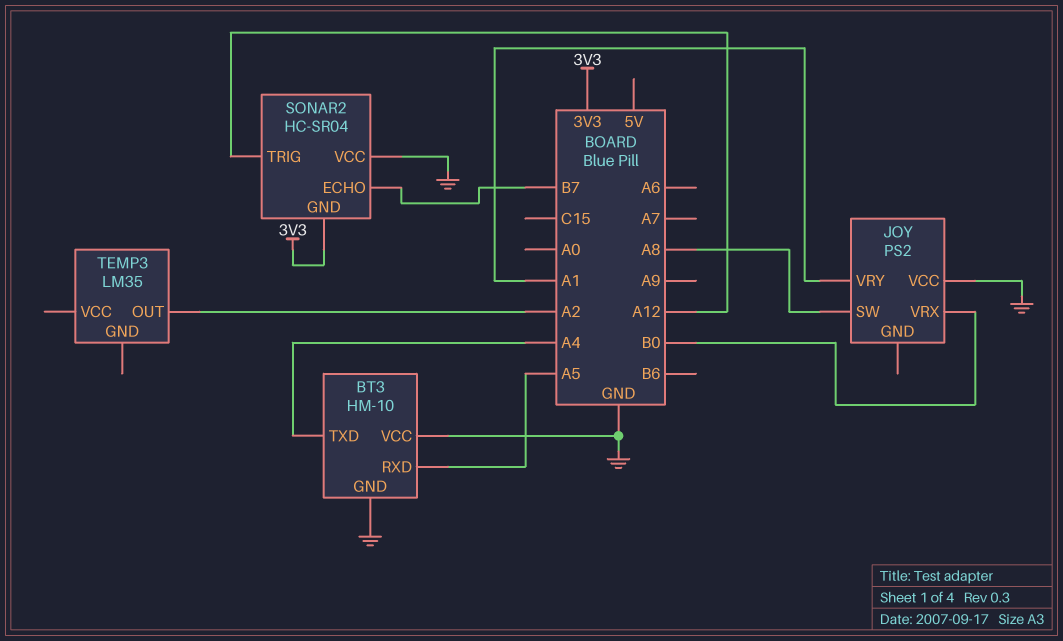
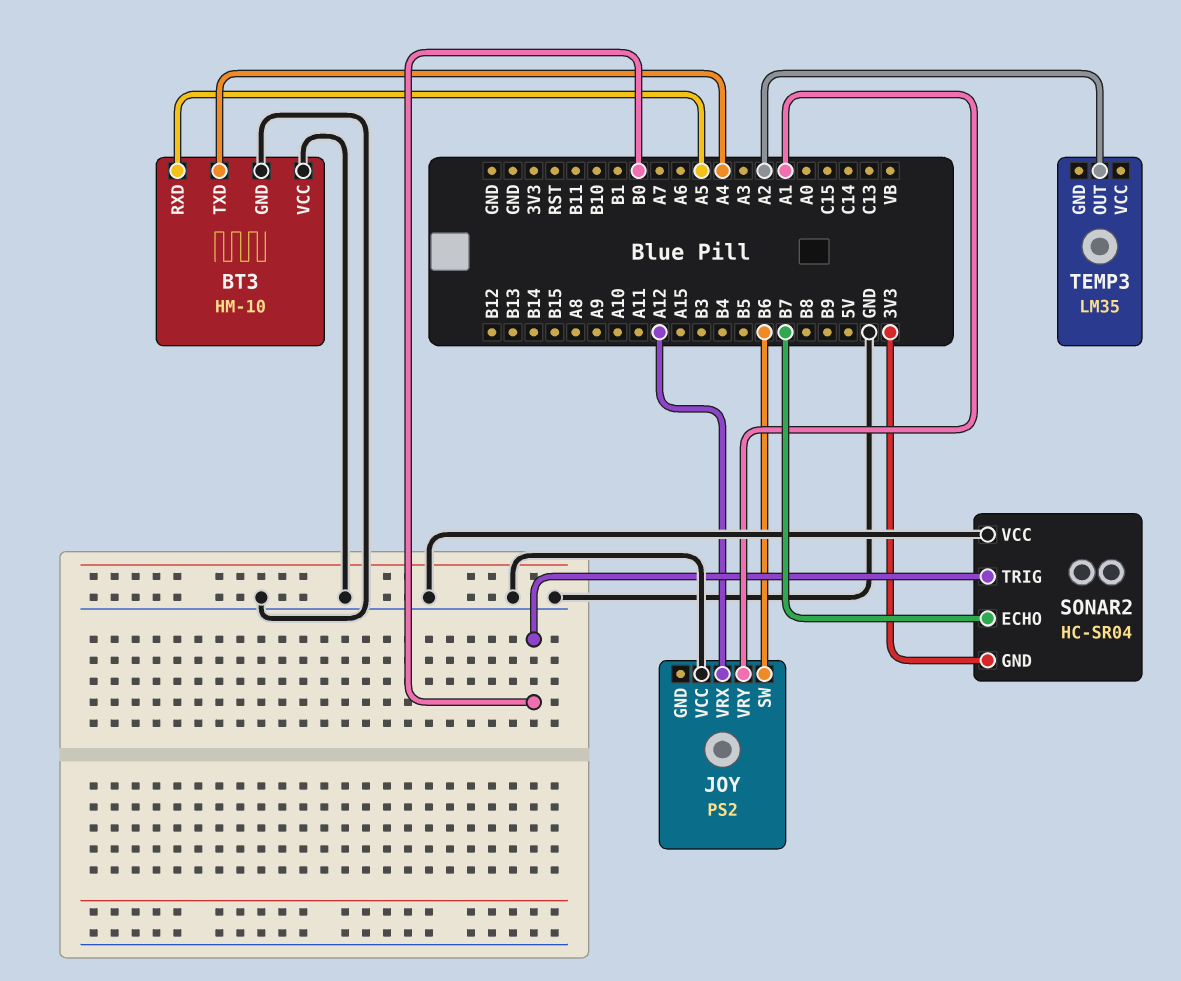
JOY pin SW: A8 -> B6
JOY pin VRX: B0 -> A12
SONAR2 pin TRIG: A12 -> B0

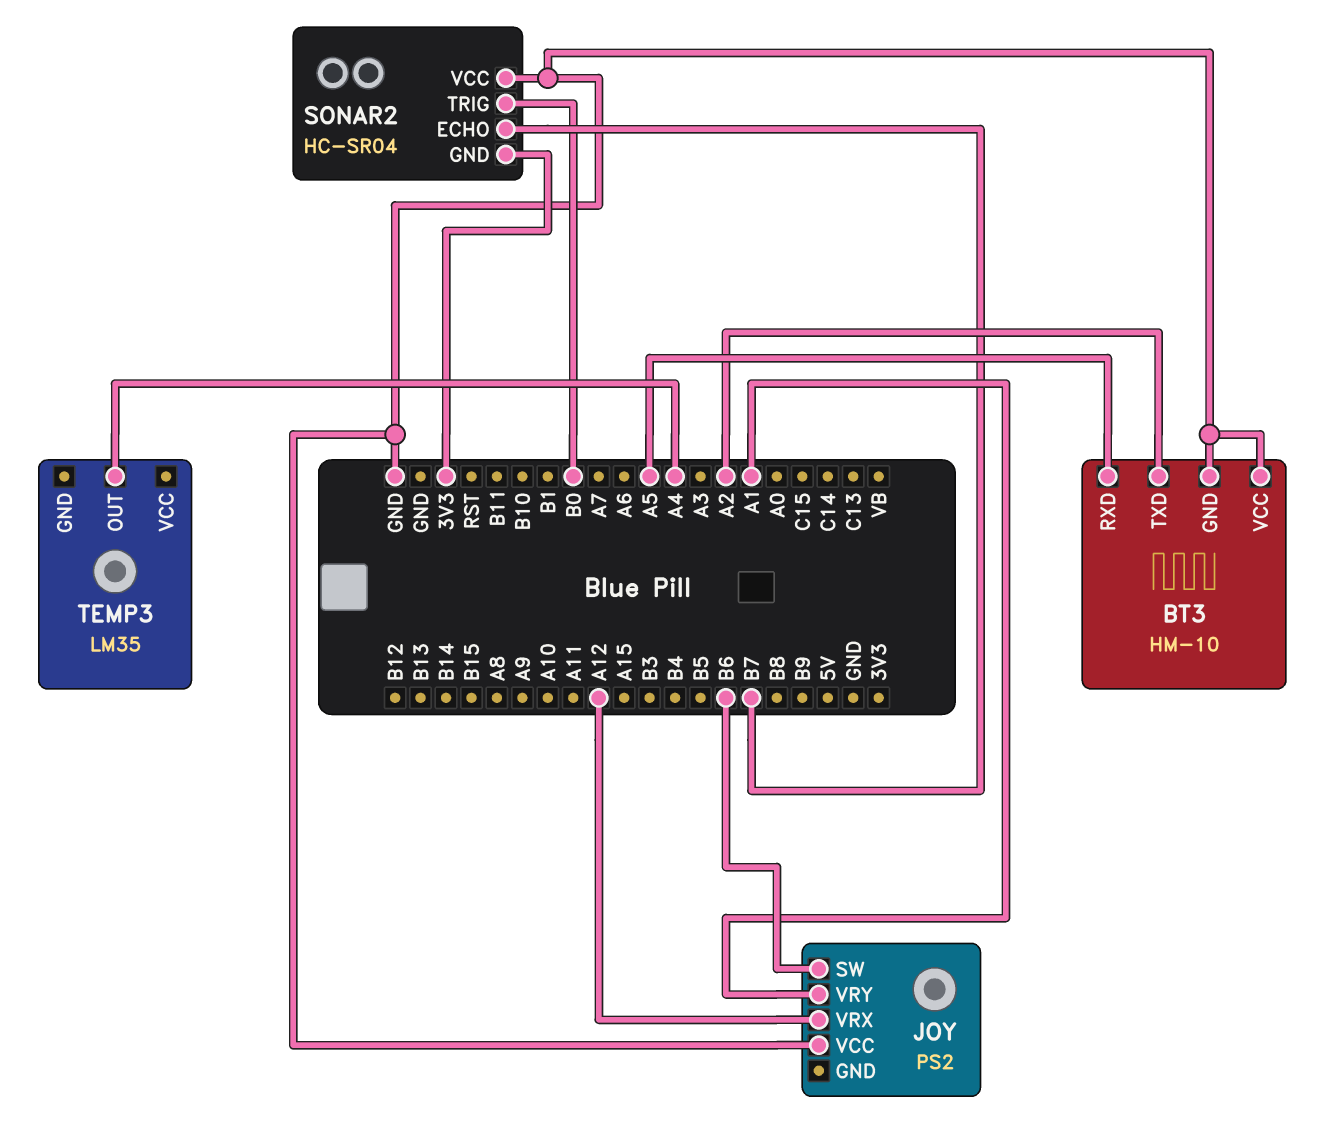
BT3 pin TXD: A4 -> A2
TEMP3 pin OUT: A2 -> A4

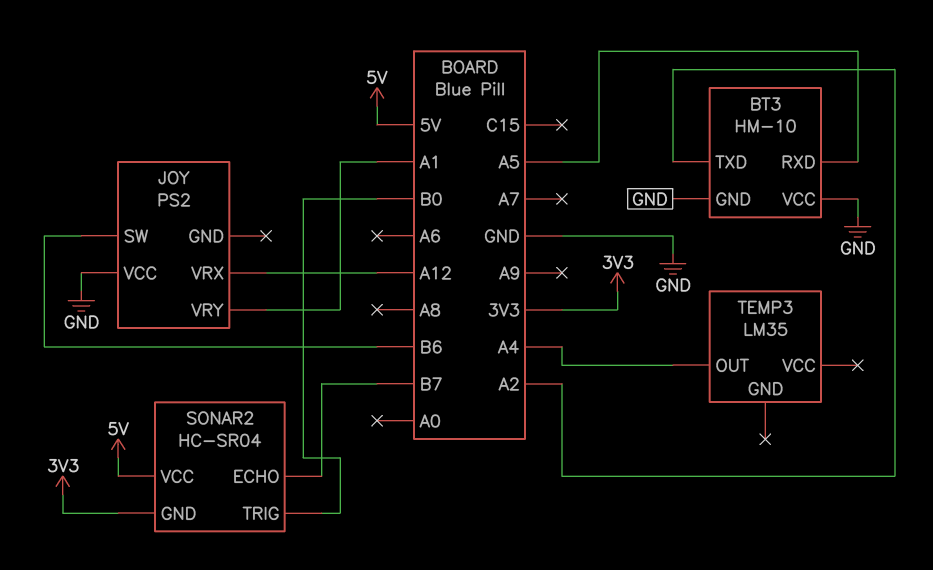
SONAR2 pin VCC: GND -> 5V

